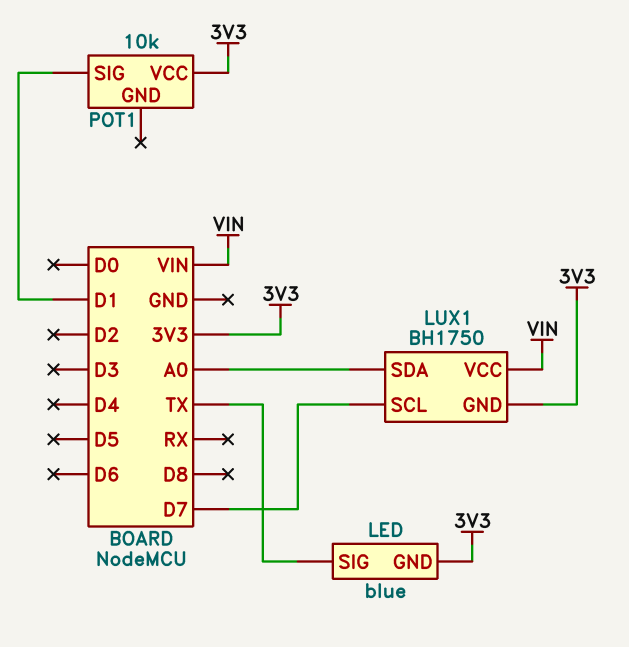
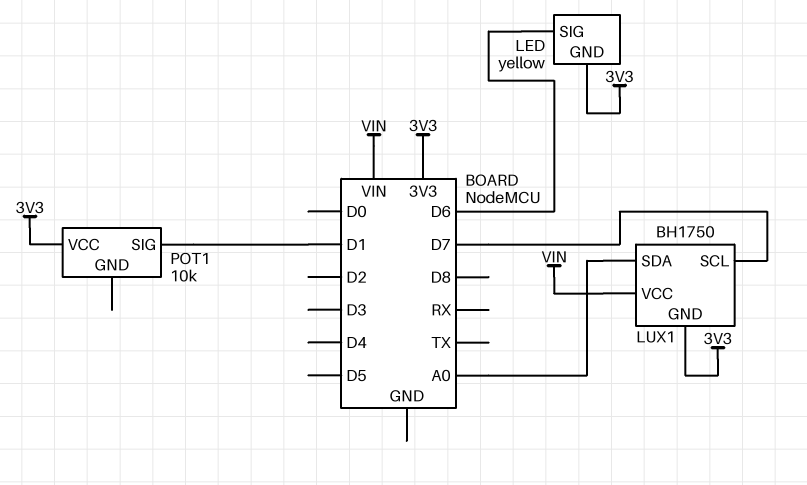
LED: blue -> yellow
LED pin SIG: TX -> D6

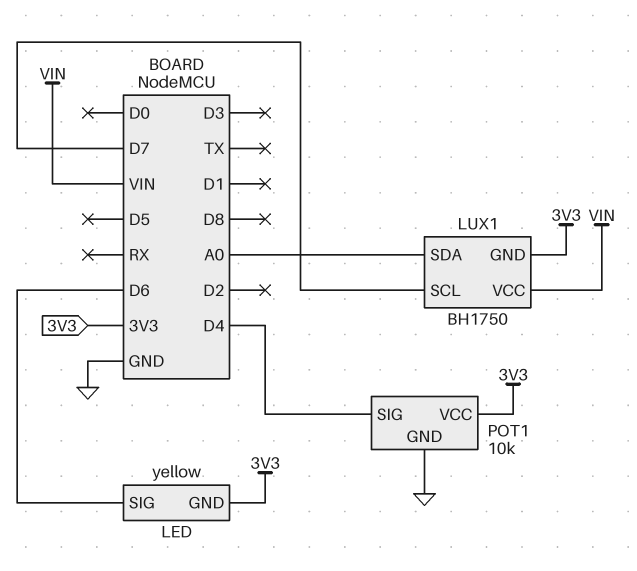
POT1 pin GND: none -> GND
POT1 pin SIG: D1 -> D4

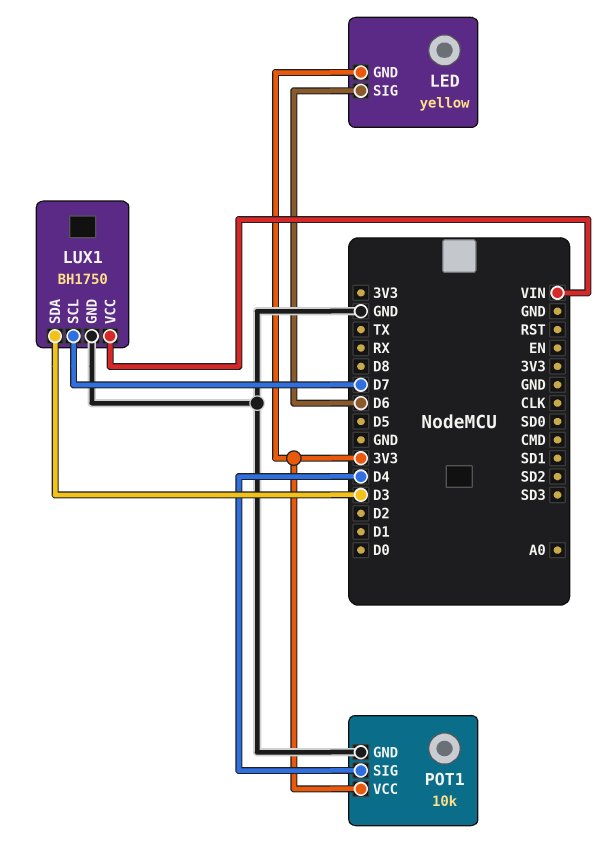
LUX1 pin GND: 3V3 -> GND
LUX1 pin SDA: A0 -> D3

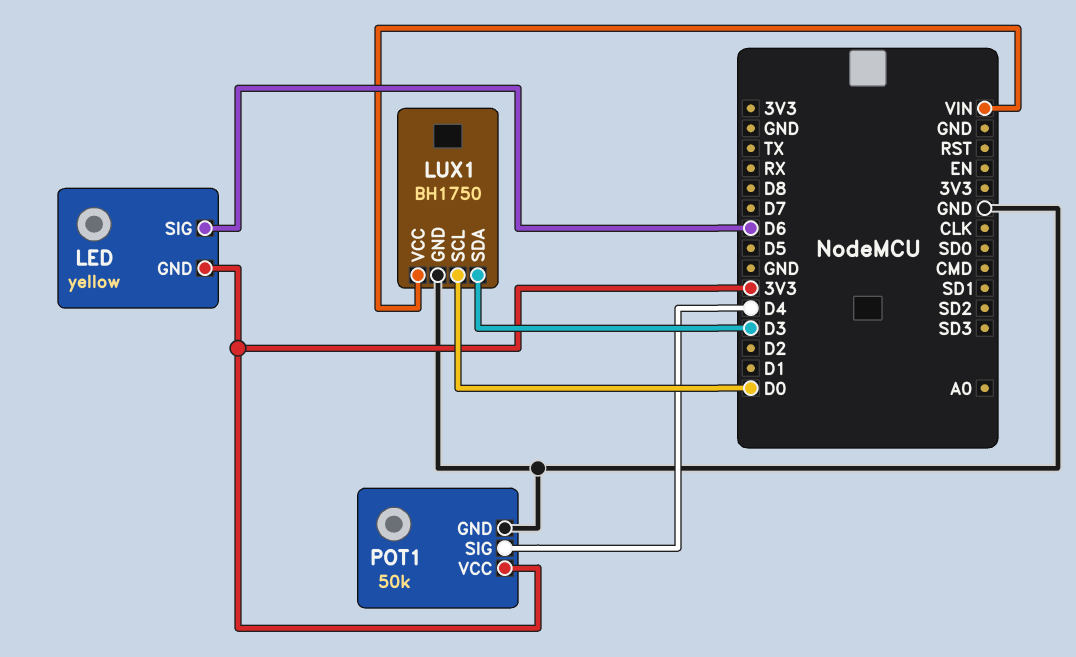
LUX1 pin SCL: D7 -> D0
POT1: 10k -> 50k

